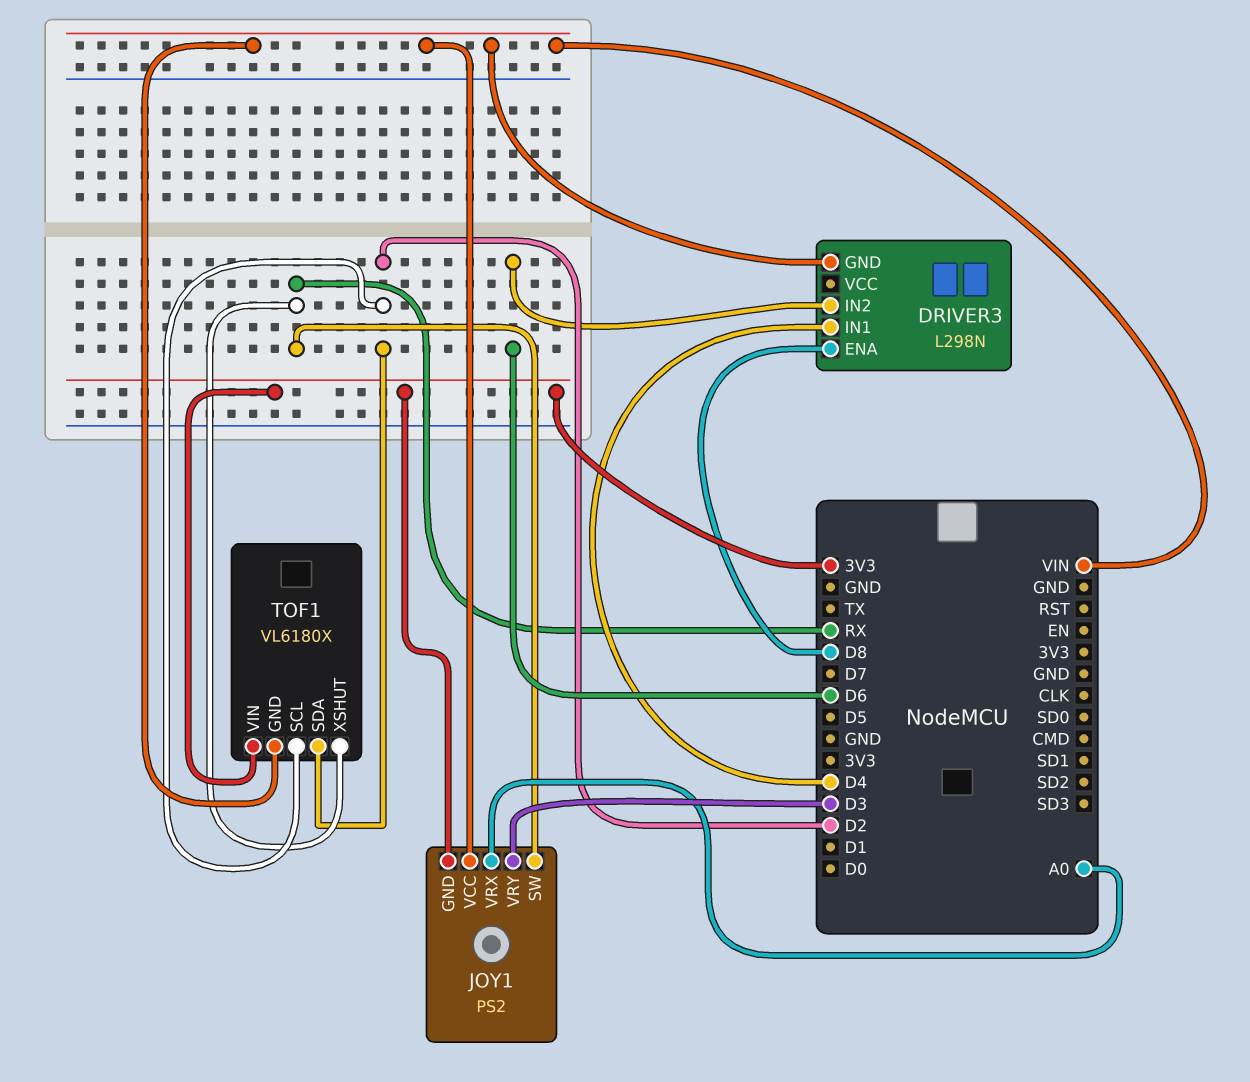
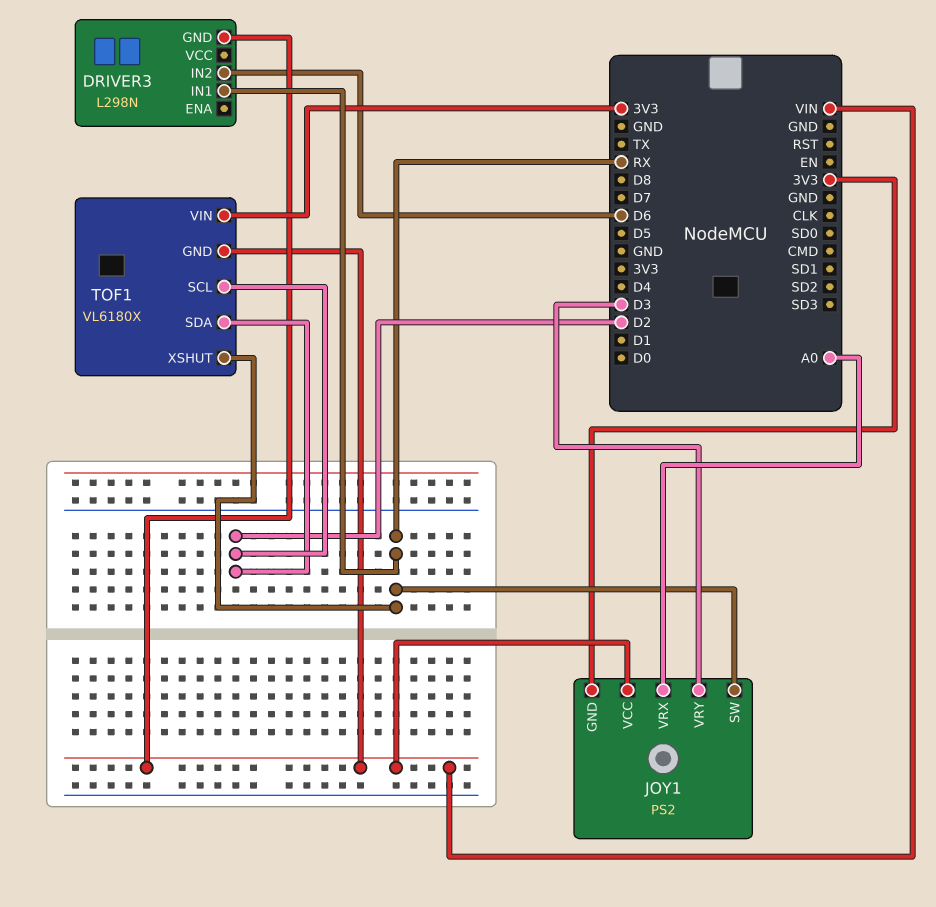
DRIVER3 pin ENA: D8 -> none
DRIVER3 pin IN1: D4 -> RX

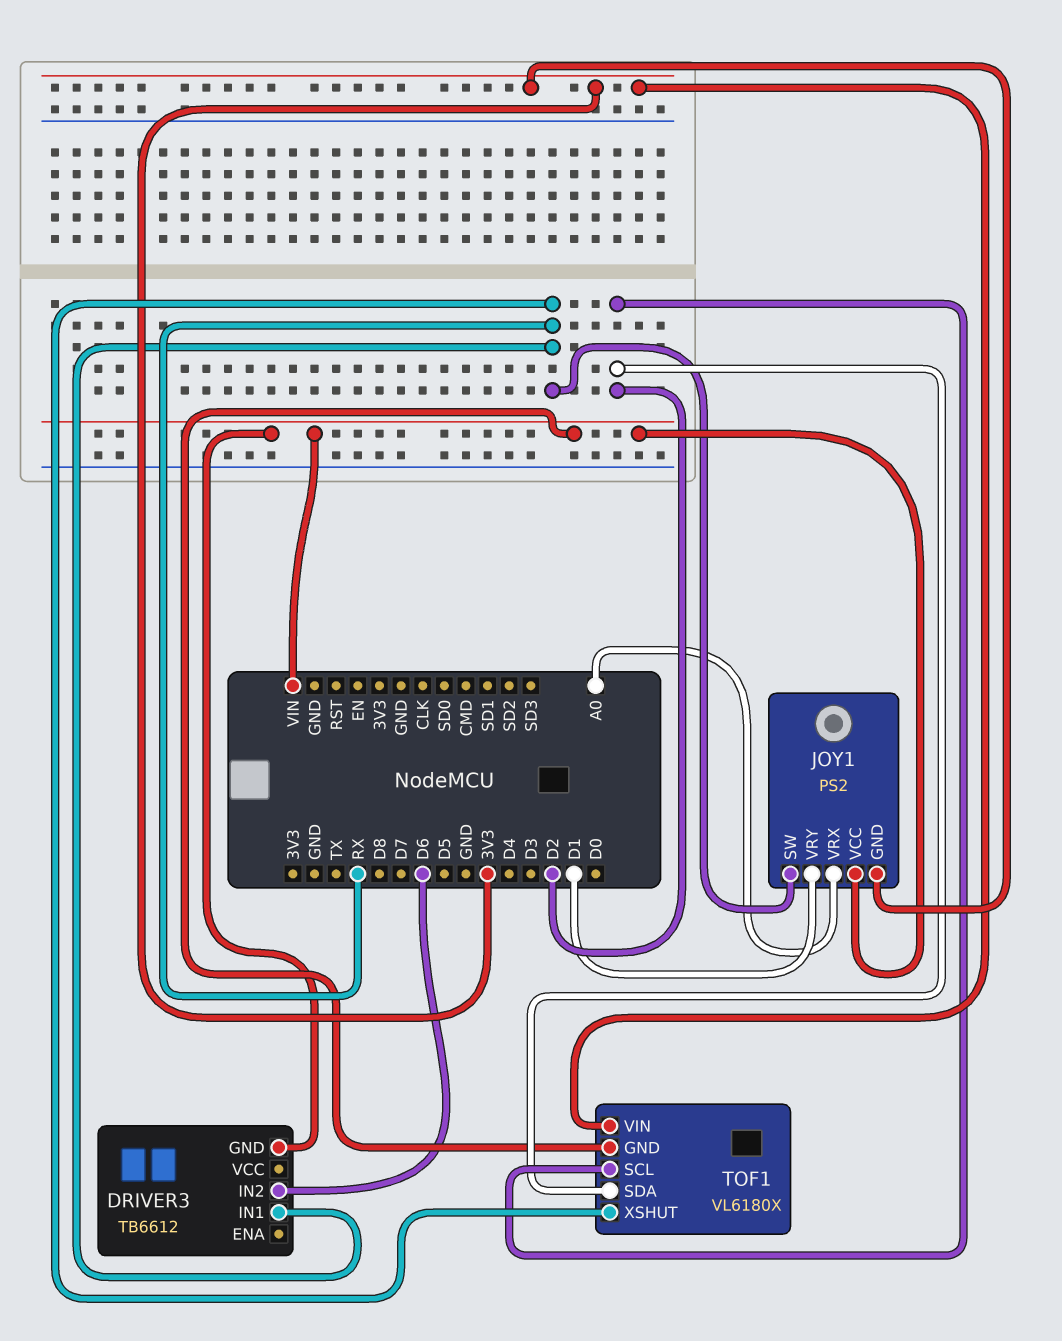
DRIVER3: L298N -> TB6612
JOY1 pin VRY: D3 -> D1

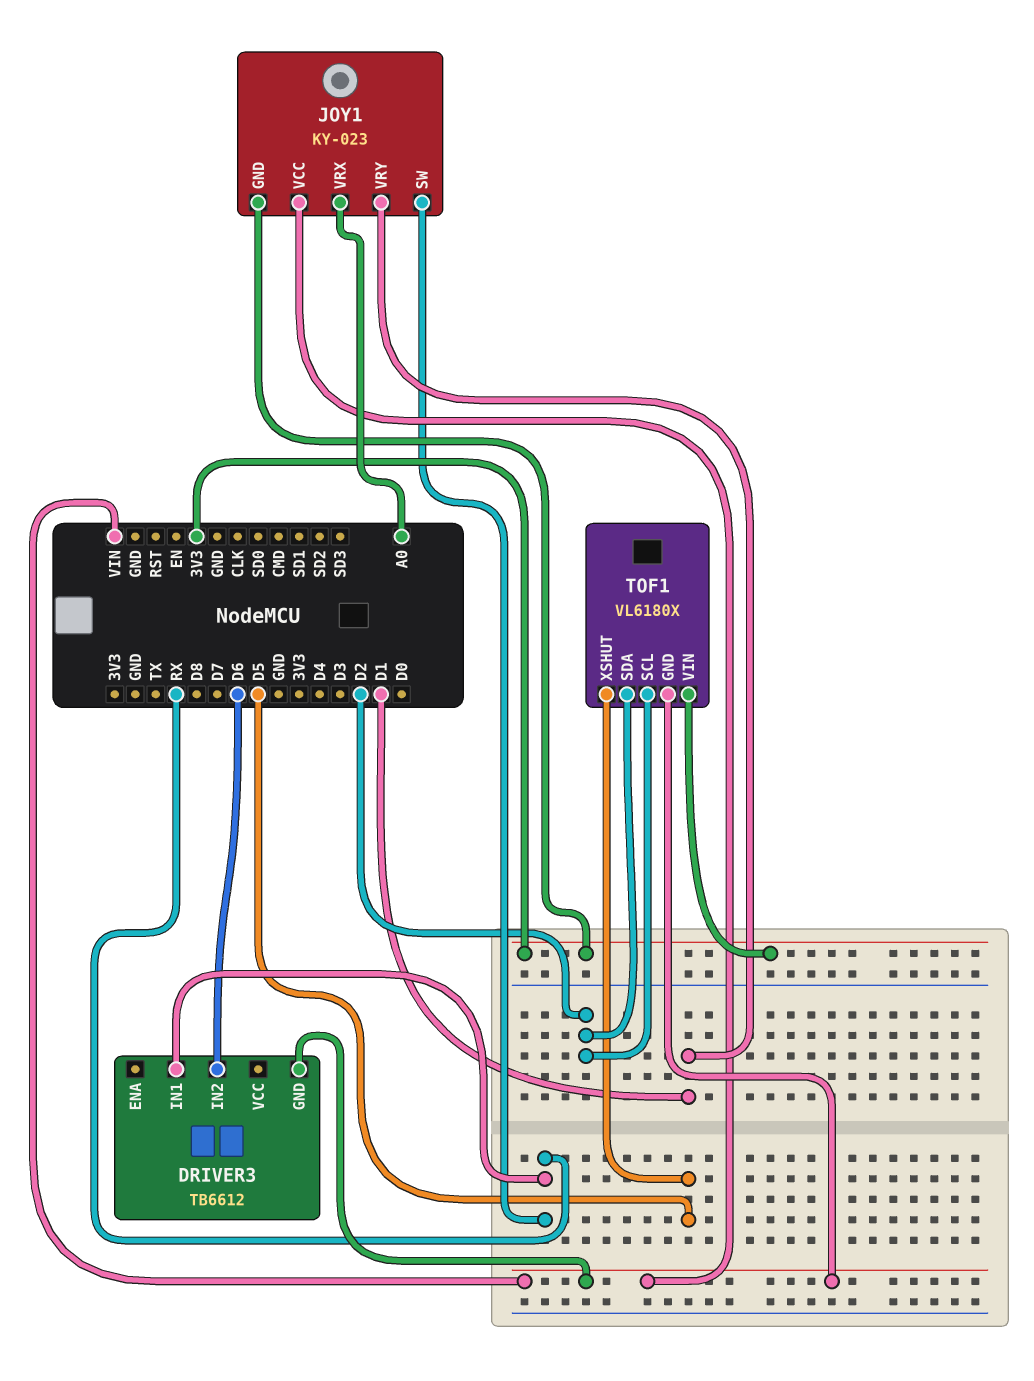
JOY1: PS2 -> KY-023
TOF1 pin XSHUT: RX -> D5

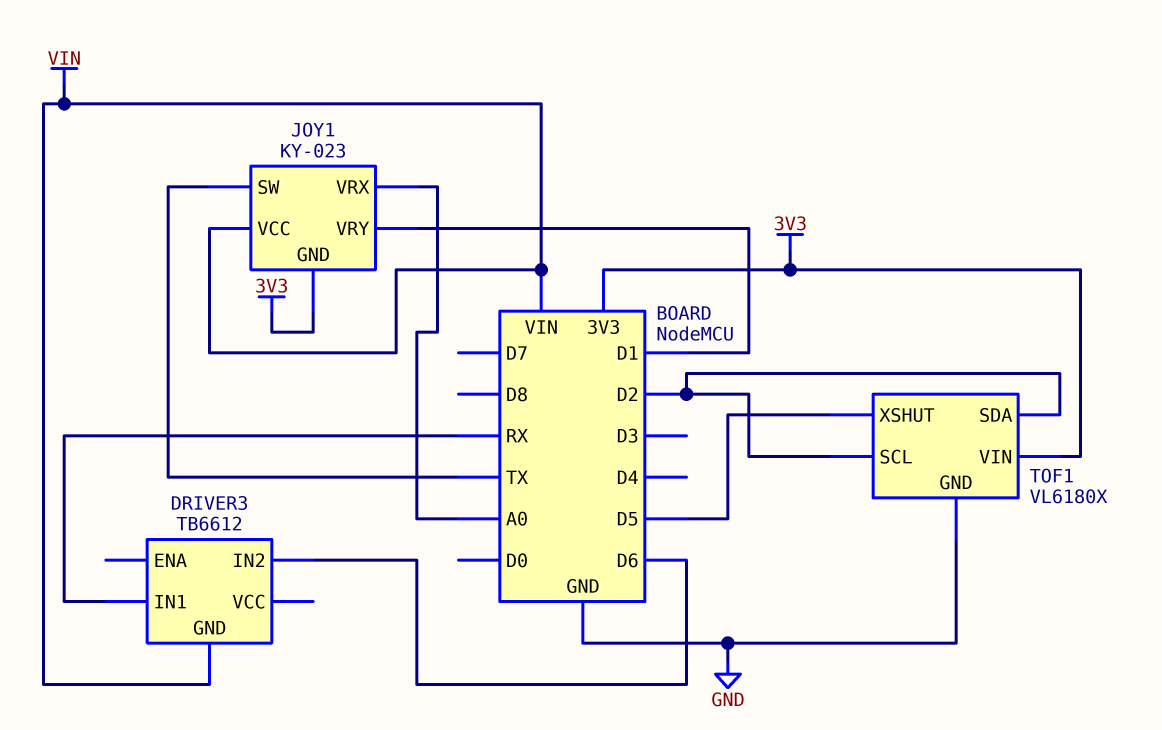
JOY1 pin SW: RX -> TX
TOF1 pin GND: VIN -> GND

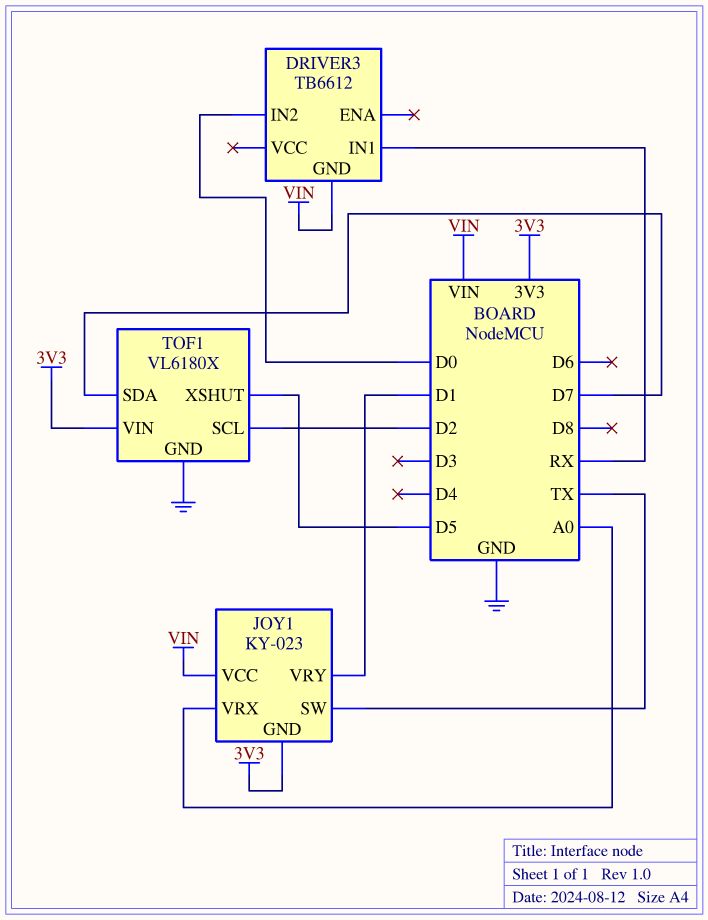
DRIVER3 pin IN2: D6 -> D0
TOF1 pin SDA: D2 -> D7

